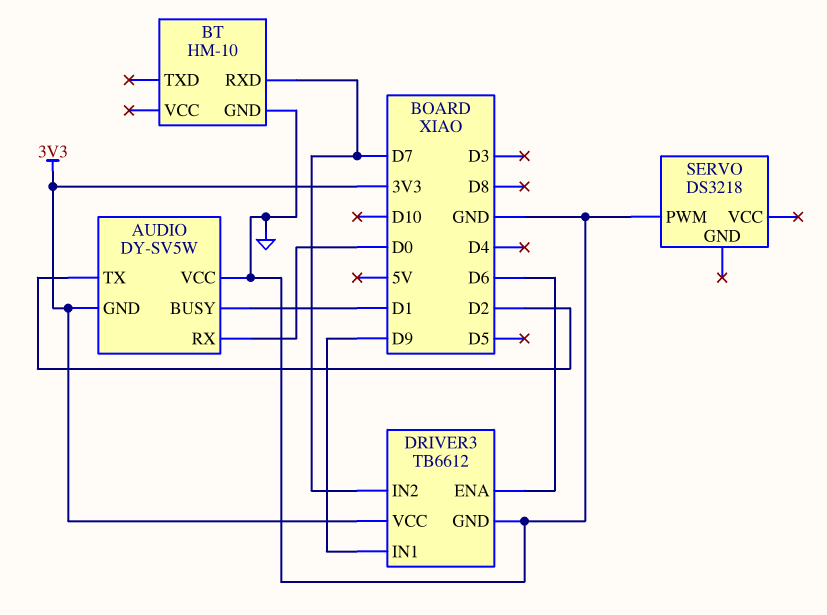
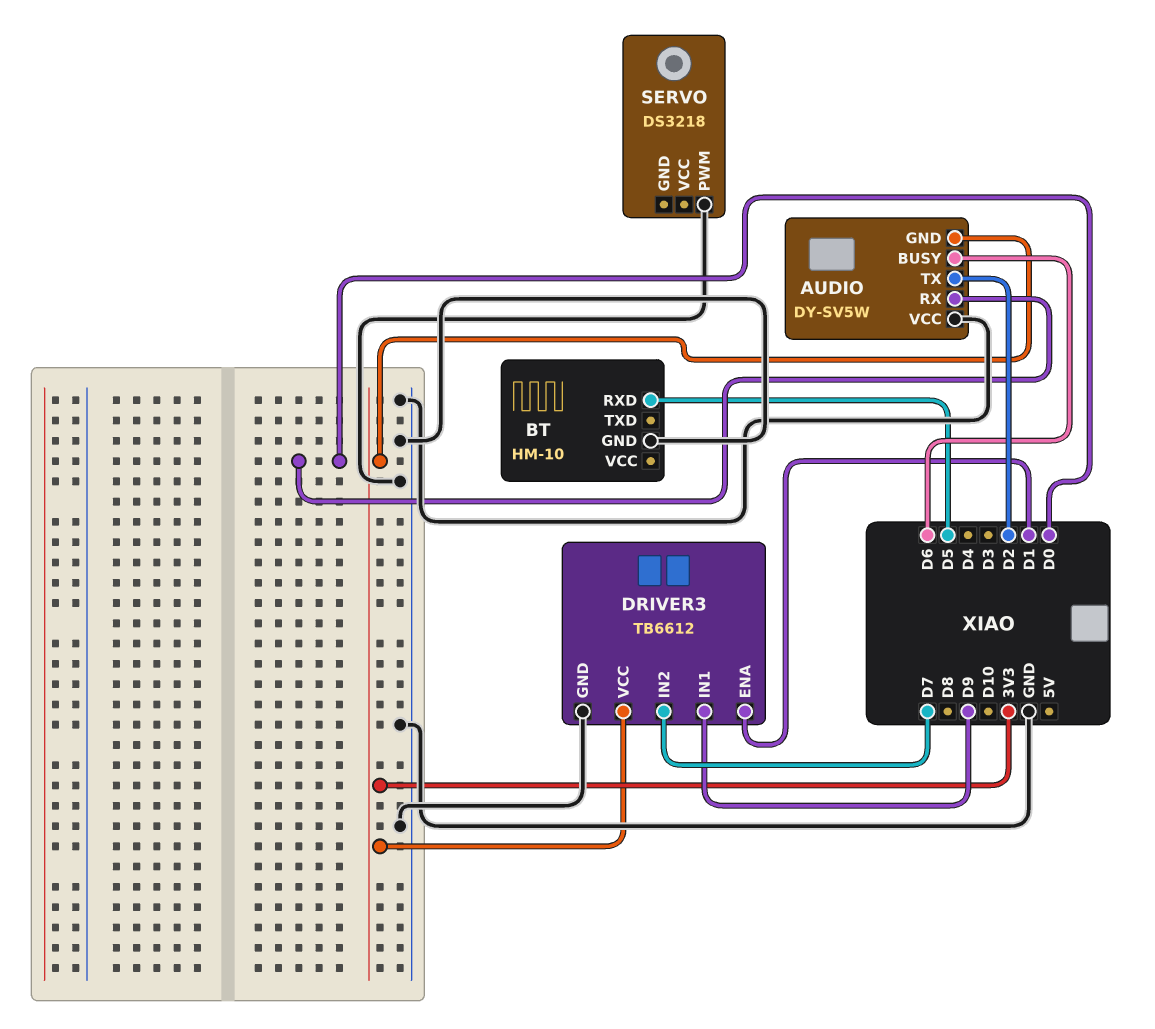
AUDIO pin BUSY: D1 -> D6
BT pin RXD: D7 -> D5
DRIVER3 pin ENA: D6 -> D1

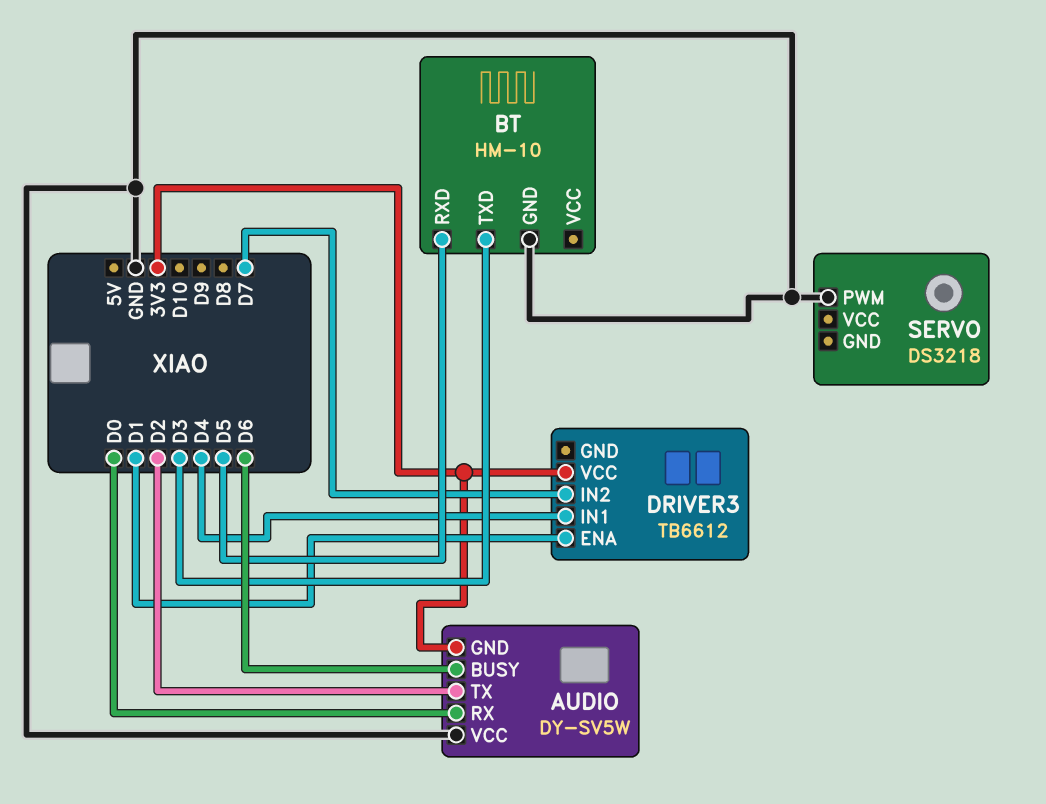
BT pin TXD: none -> D3
DRIVER3 pin GND: GND -> none
DRIVER3 pin IN1: D9 -> D4

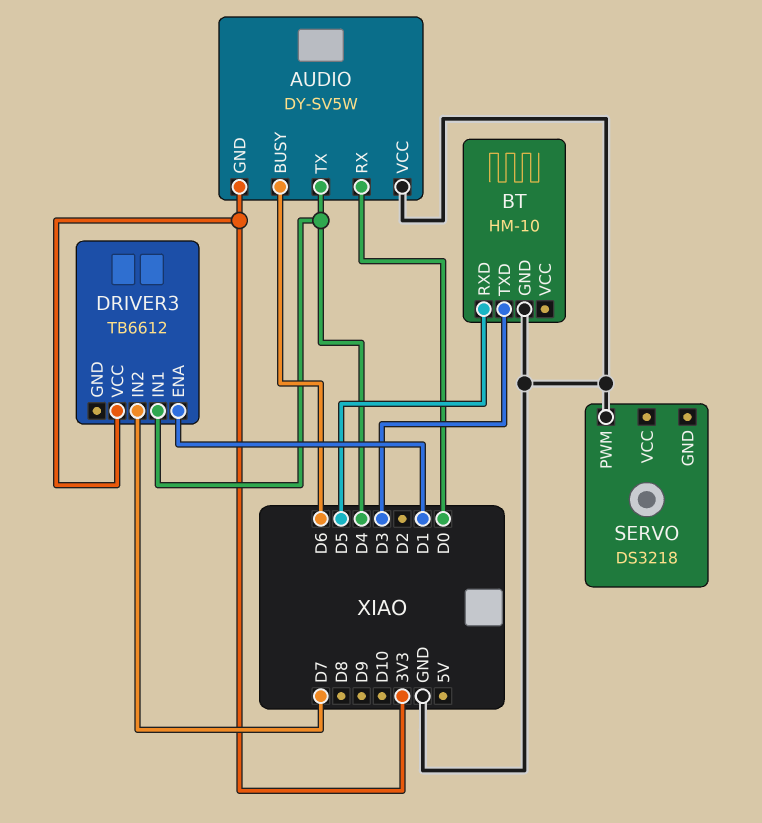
AUDIO pin TX: D2 -> D4

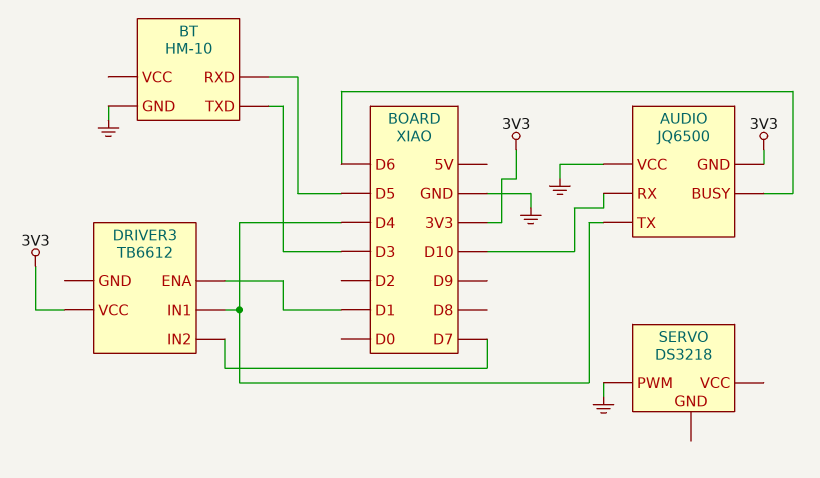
AUDIO: DY-SV5W -> JQ6500
AUDIO pin RX: D0 -> D10

